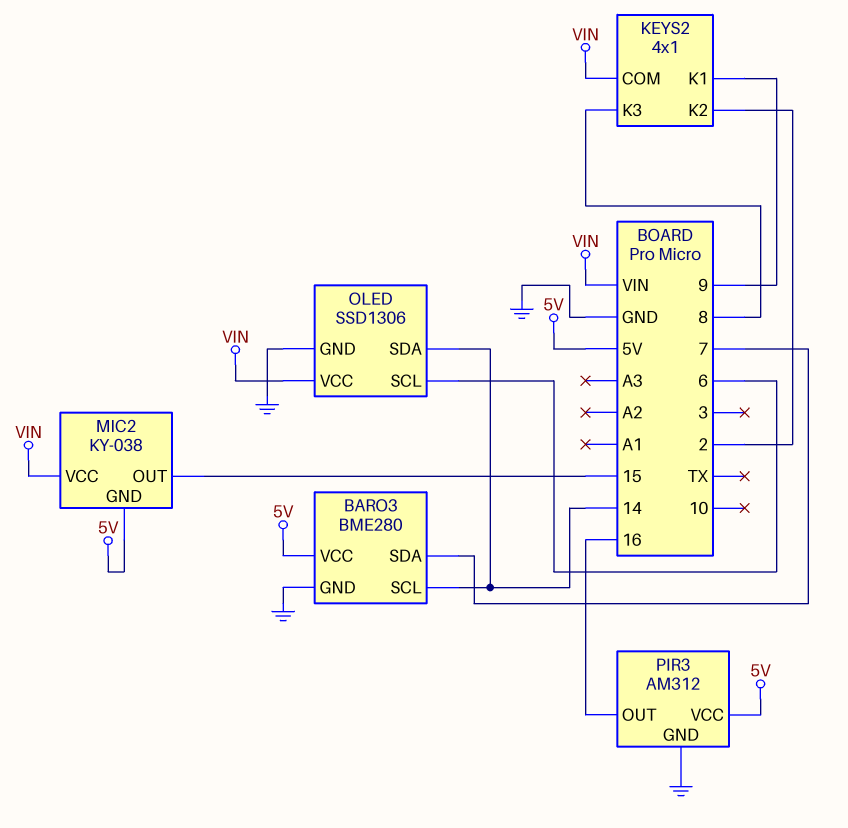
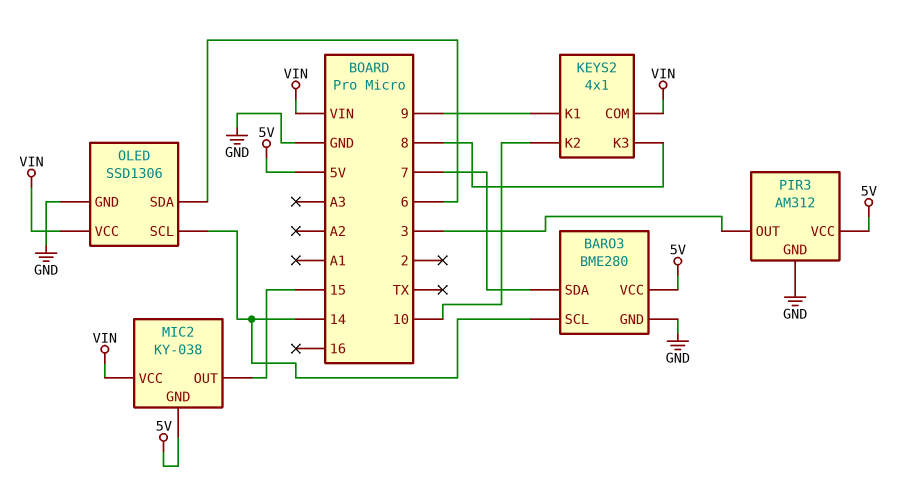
KEYS2 pin K2: 2 -> 10
OLED pin SCL: 6 -> 14
OLED pin SDA: 14 -> 6
PIR3 pin OUT: 16 -> 3

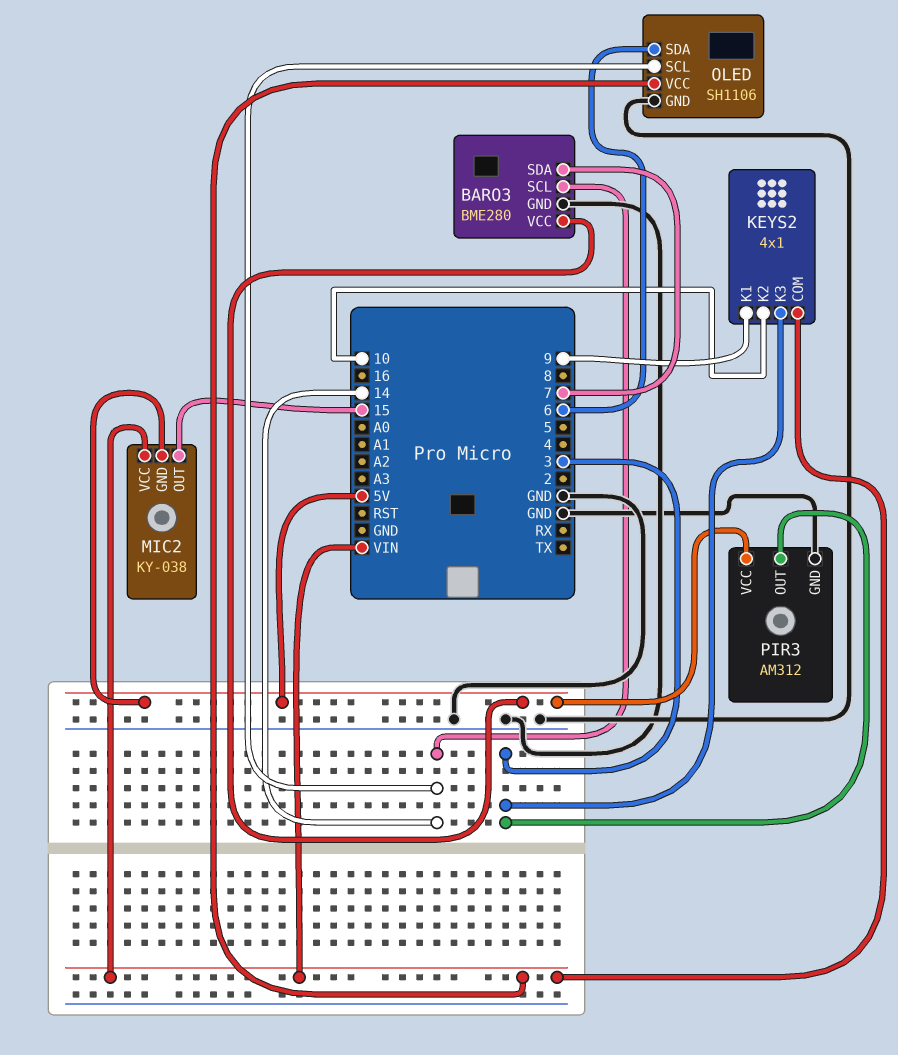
KEYS2 pin K3: 8 -> 3
OLED: SSD1306 -> SH1106

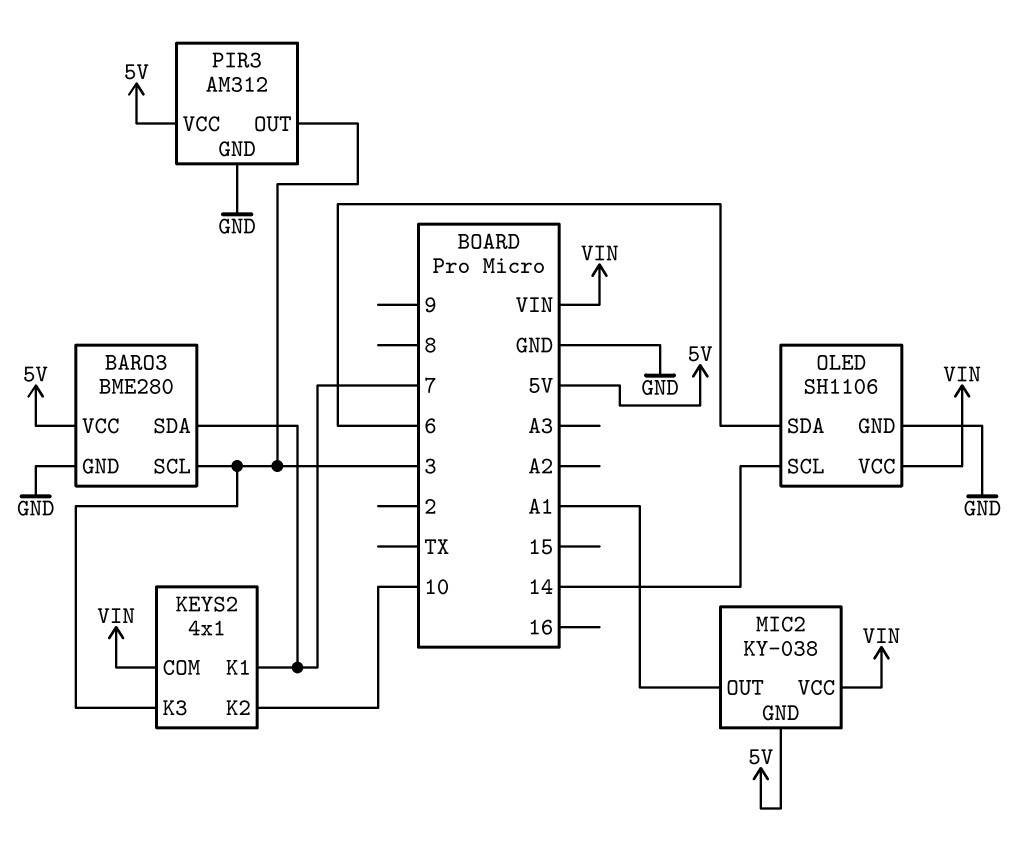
BARO3 pin SCL: 14 -> 3
KEYS2 pin K1: 9 -> 7
MIC2 pin OUT: 15 -> A1

